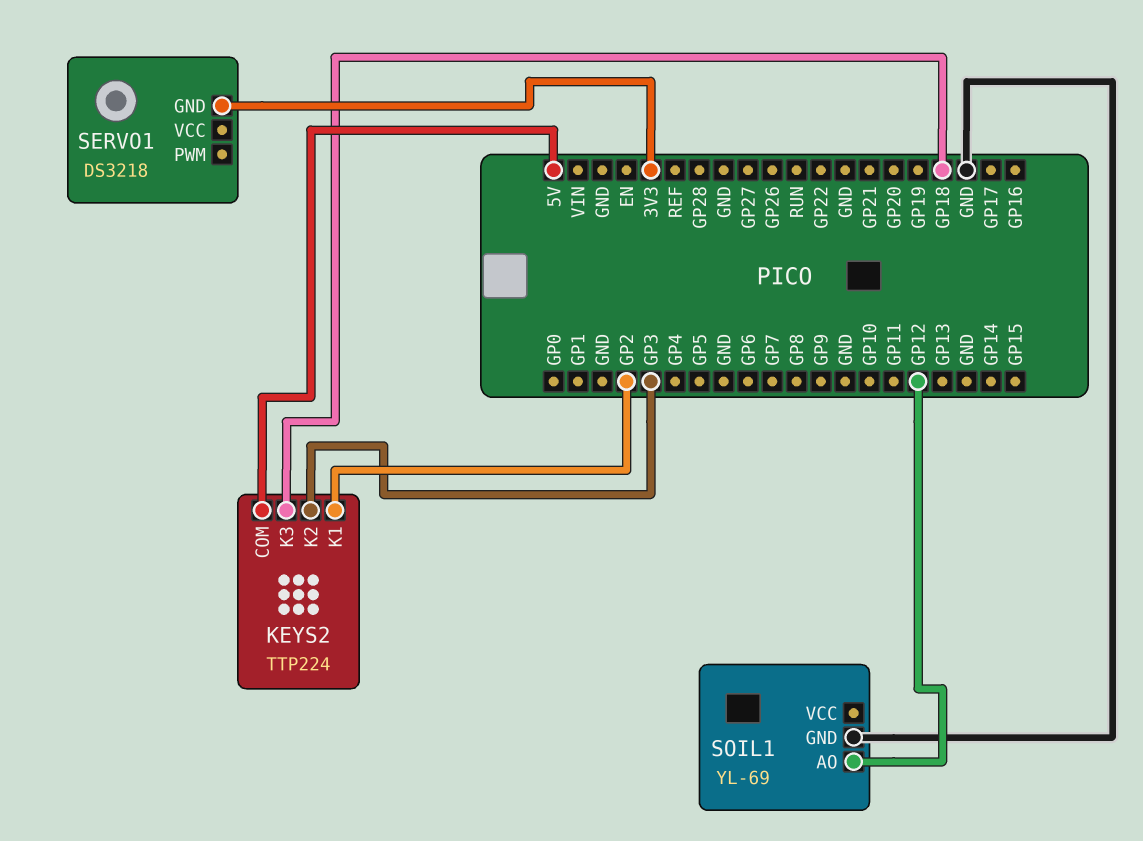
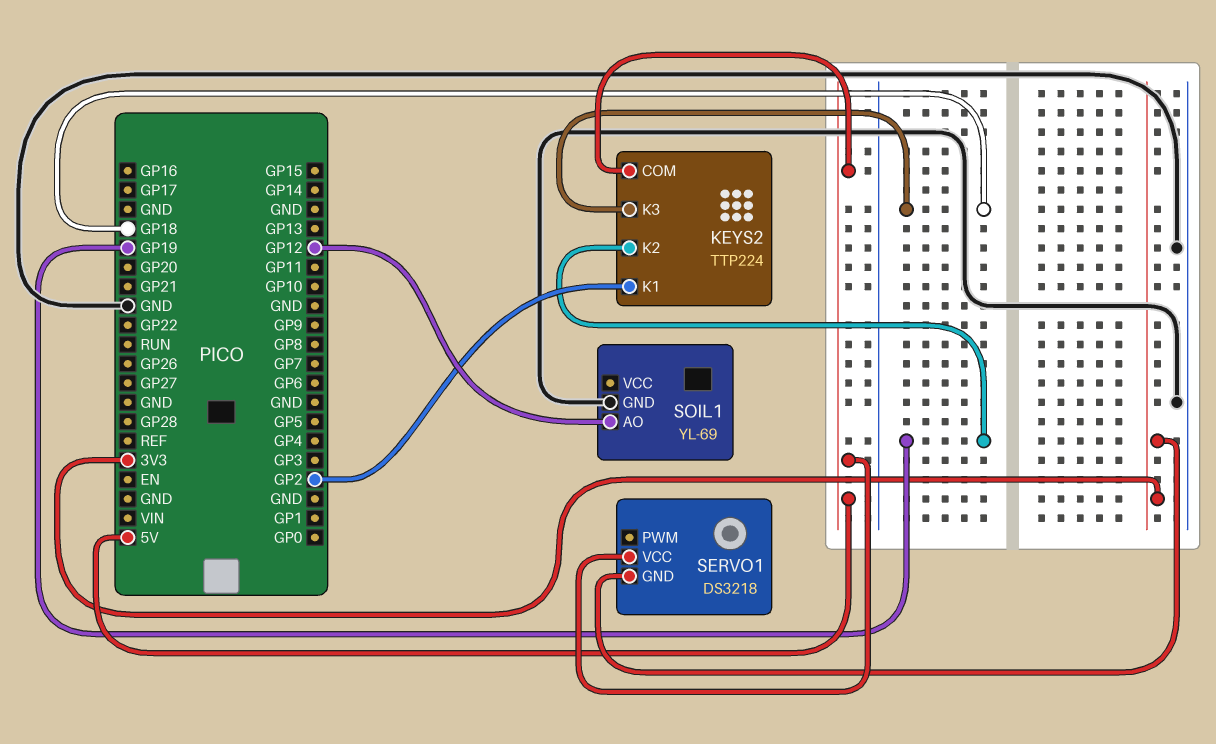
KEYS2 pin K2: GP3 -> GP19
SERVO1 pin VCC: none -> 5V

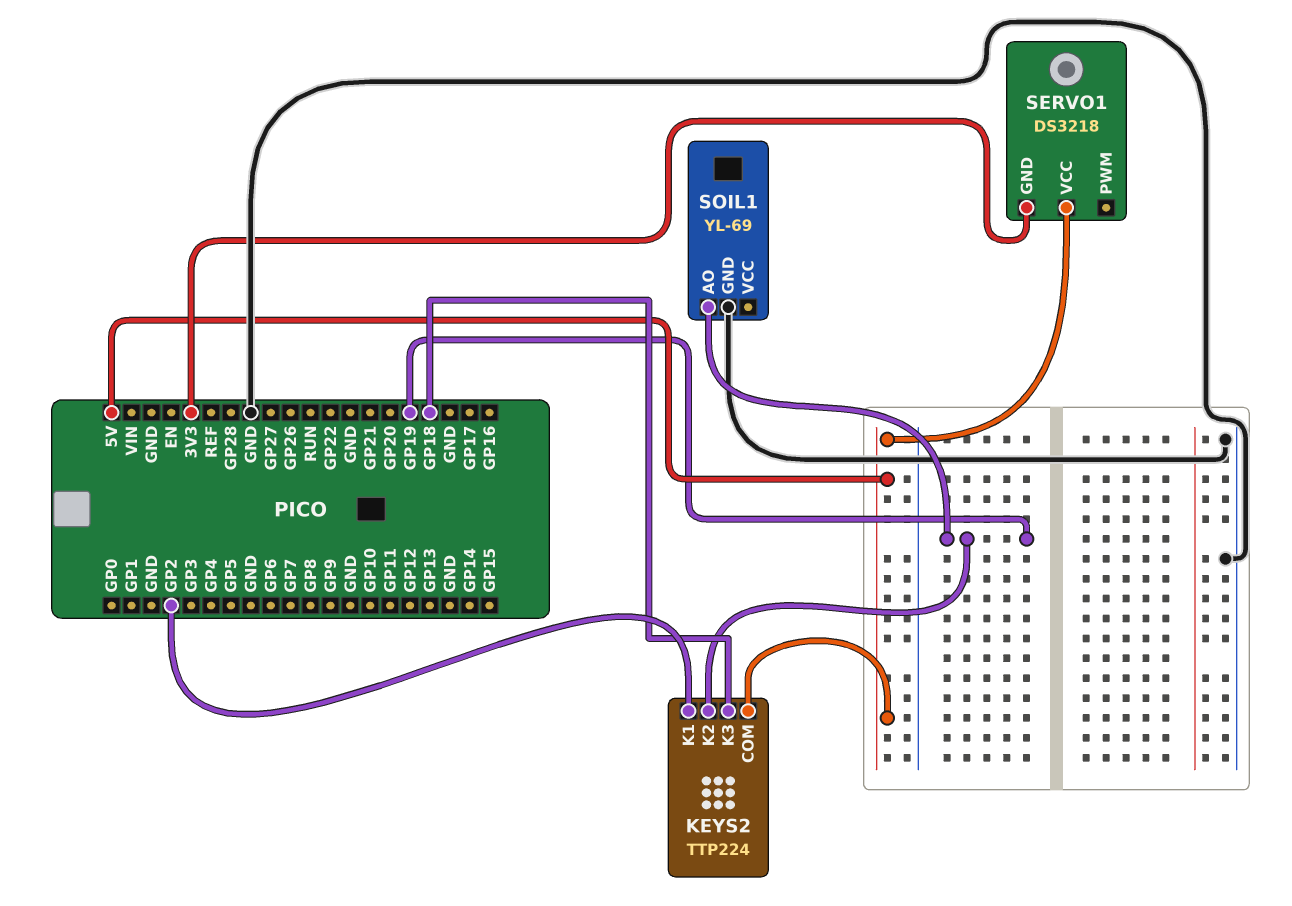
SOIL1 pin AO: GP12 -> GP19

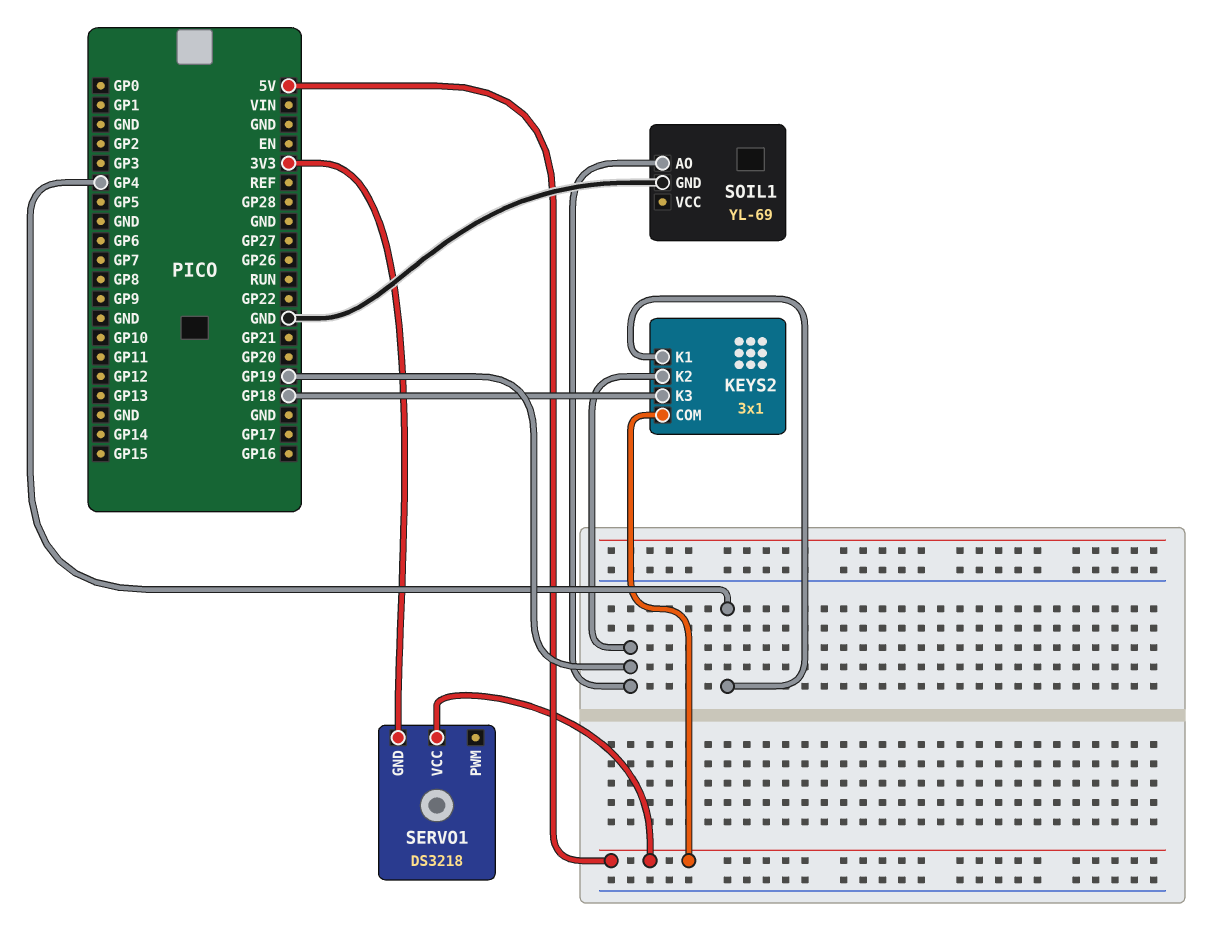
KEYS2: TTP224 -> 3x1
KEYS2 pin K1: GP2 -> GP4

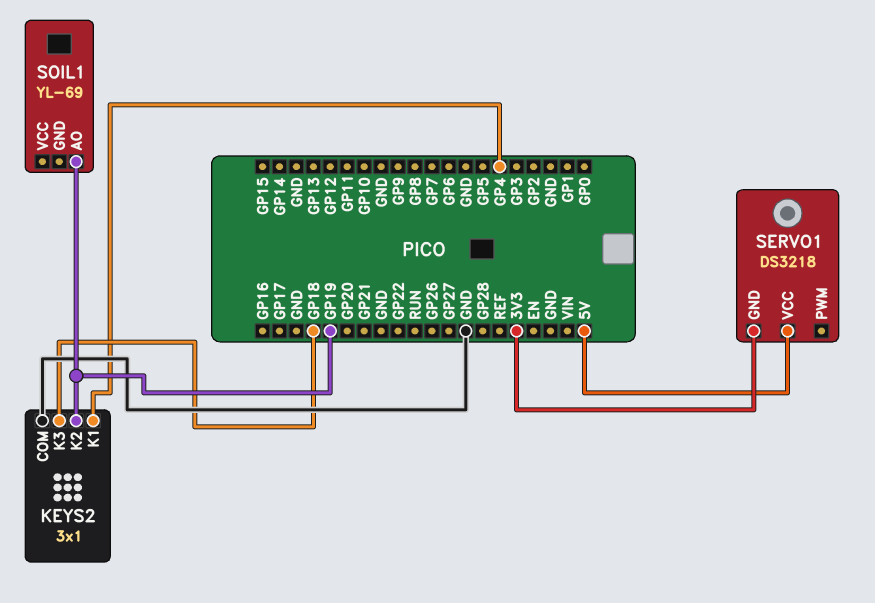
KEYS2 pin COM: 5V -> GND
SOIL1 pin GND: GND -> none

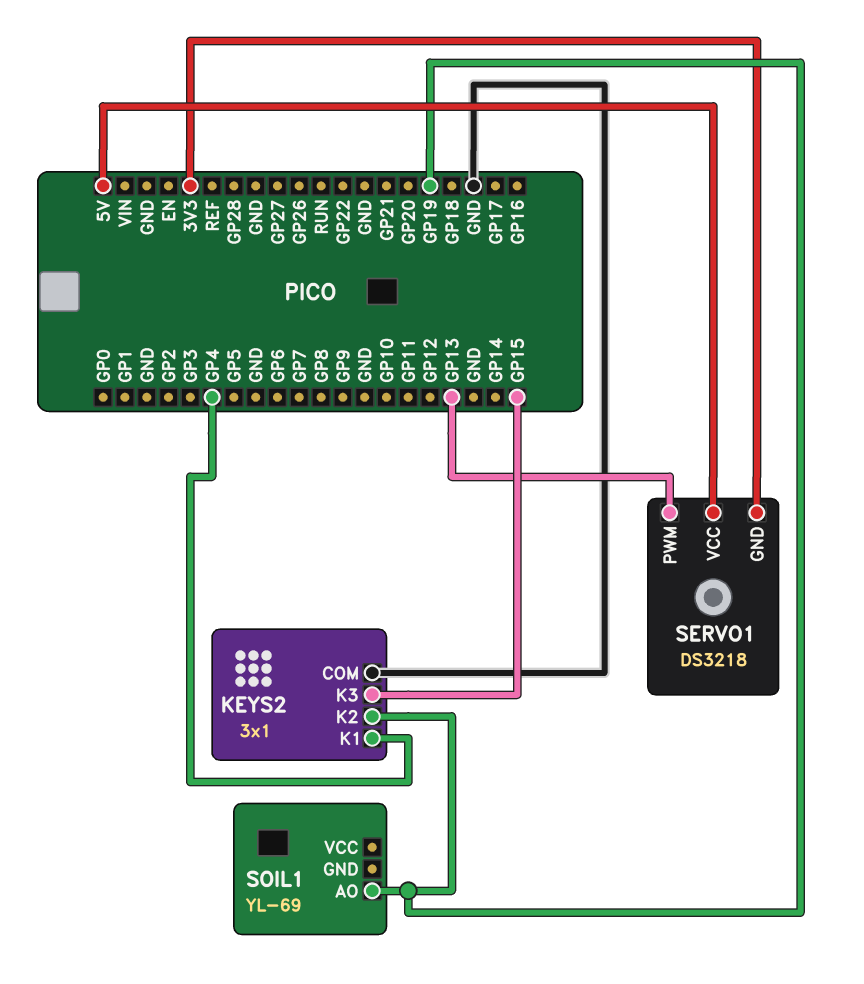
KEYS2 pin K3: GP18 -> GP15
SERVO1 pin PWM: none -> GP13

